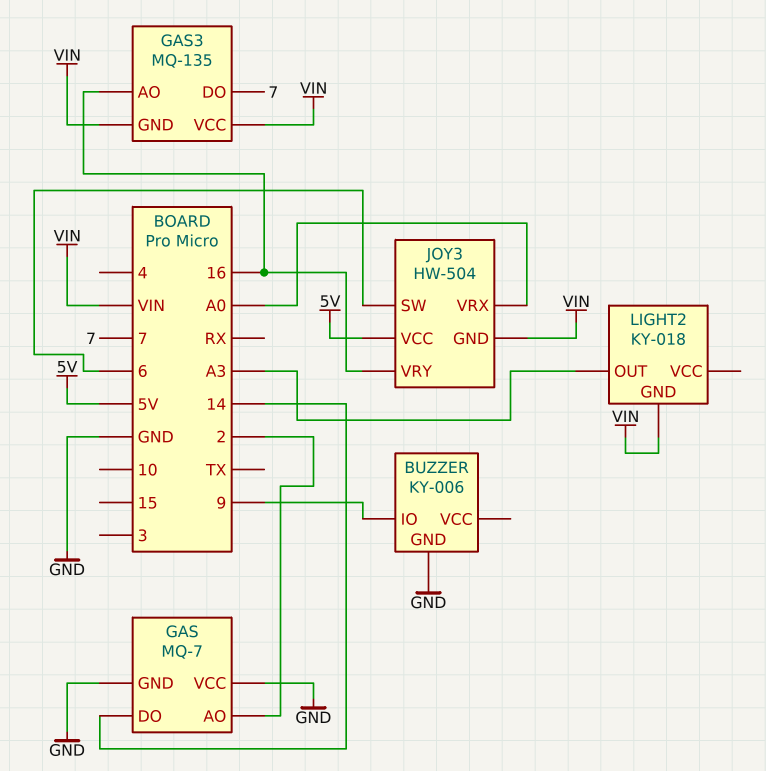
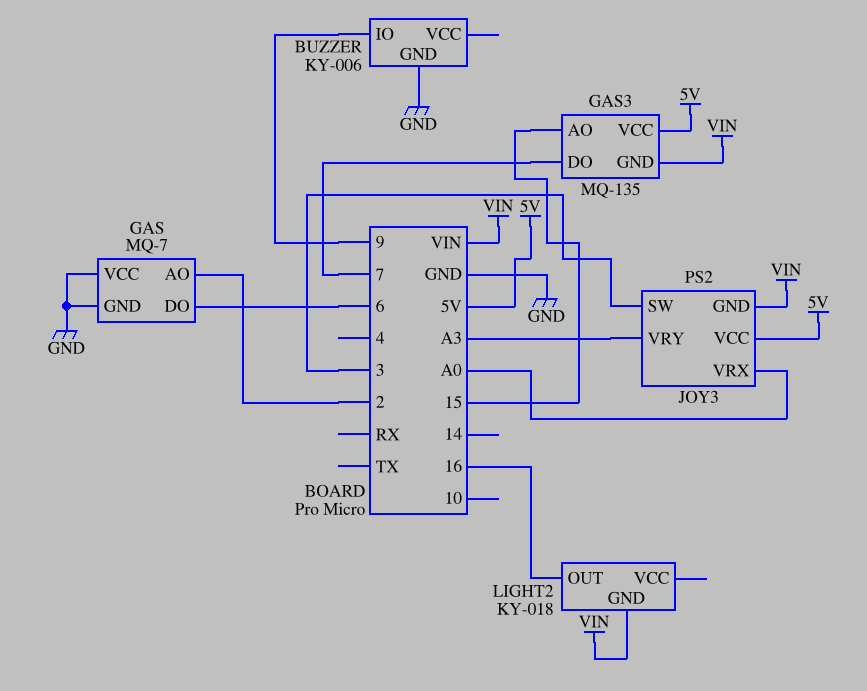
GAS pin DO: 14 -> 6
GAS3 pin AO: 16 -> 15
GAS3 pin VCC: VIN -> 5V
JOY3: HW-504 -> PS2
JOY3 pin SW: 6 -> 3
JOY3 pin VRY: 16 -> A3
LIGHT2 pin OUT: A3 -> 16

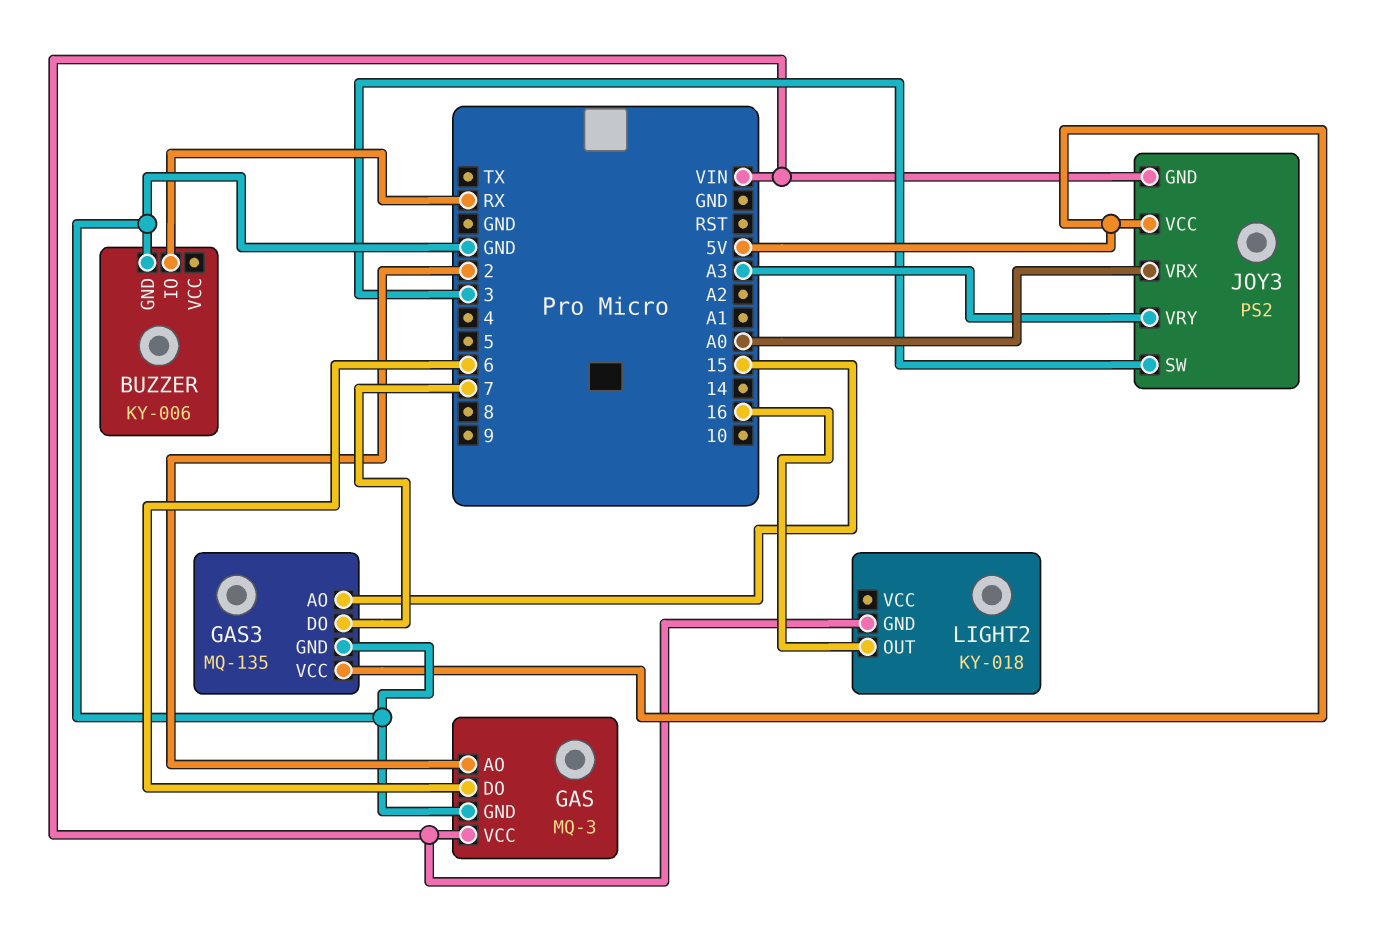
BUZZER pin IO: 9 -> RX
GAS: MQ-7 -> MQ-3
GAS pin VCC: GND -> VIN
GAS3 pin GND: VIN -> GND

